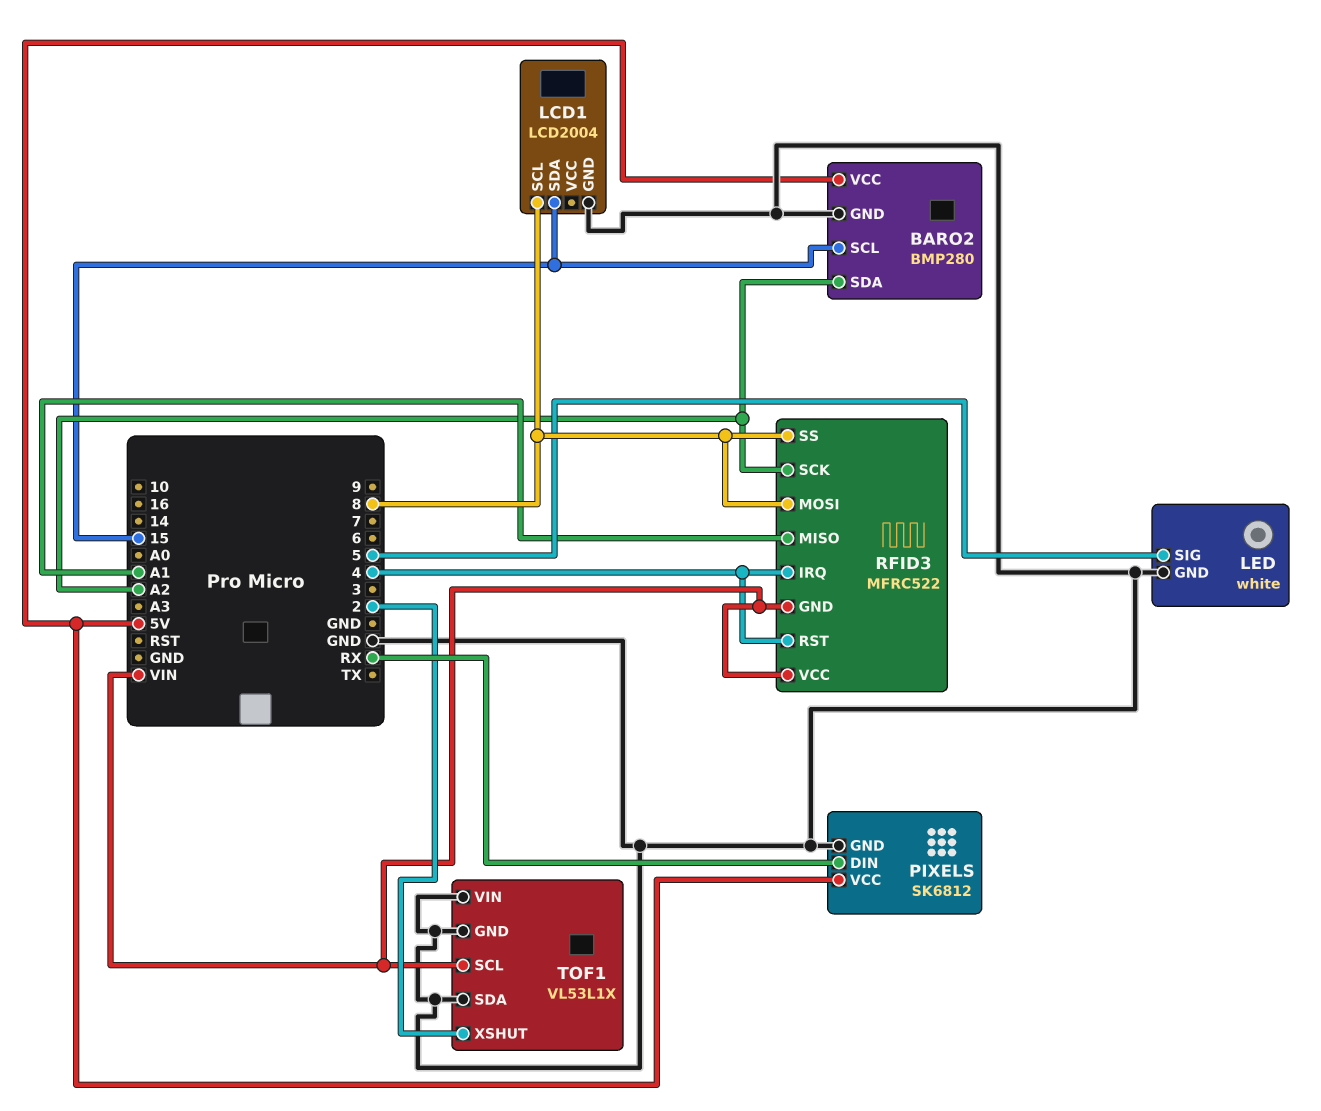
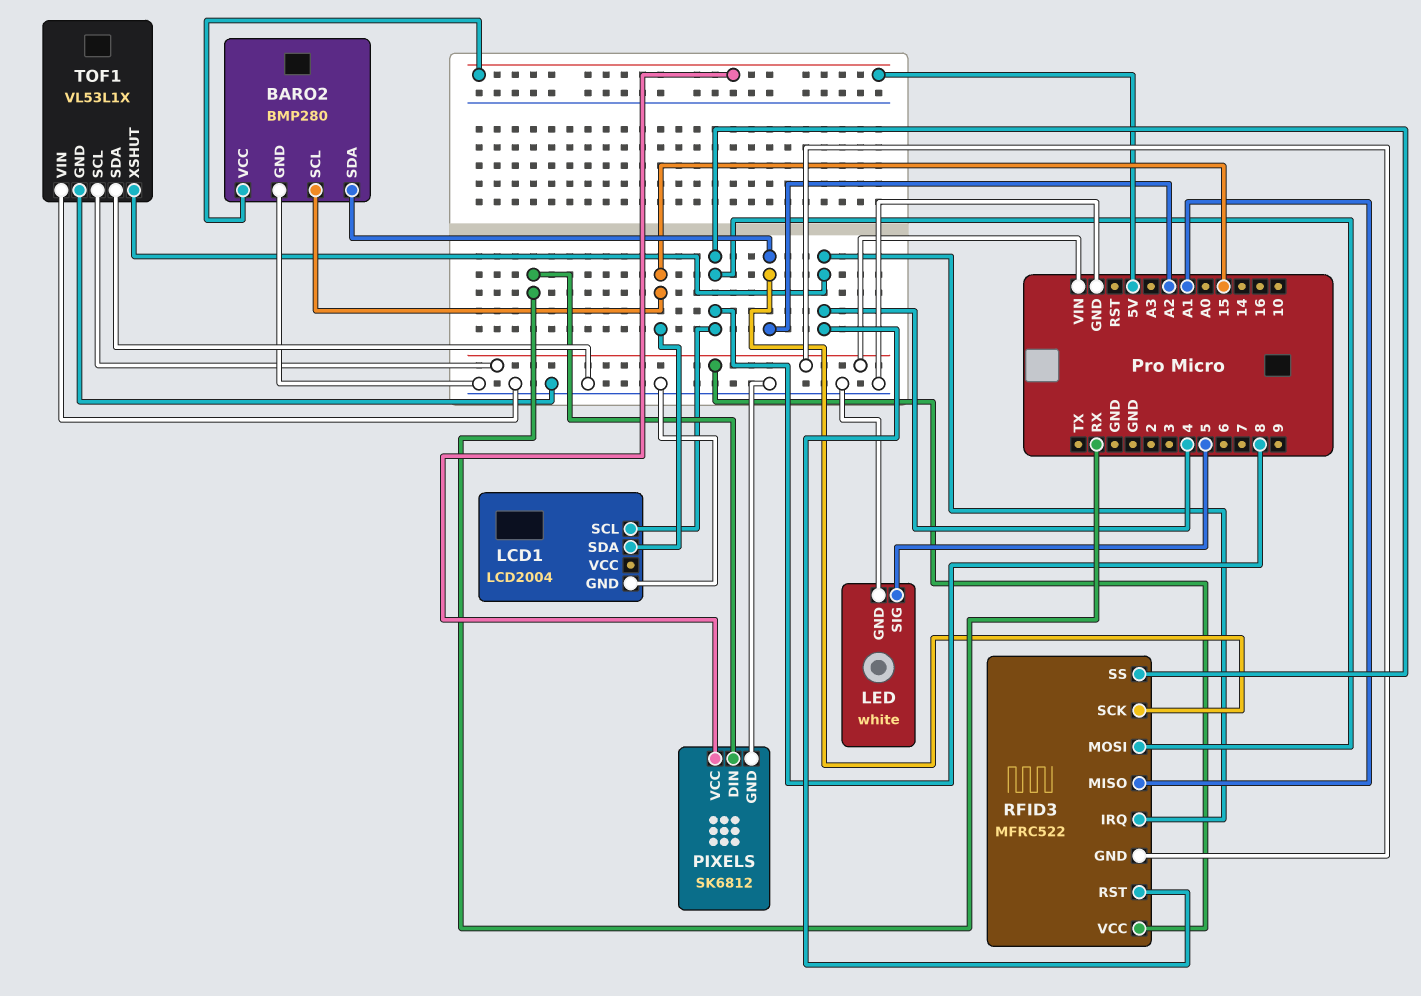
TOF1 pin XSHUT: 2 -> 4

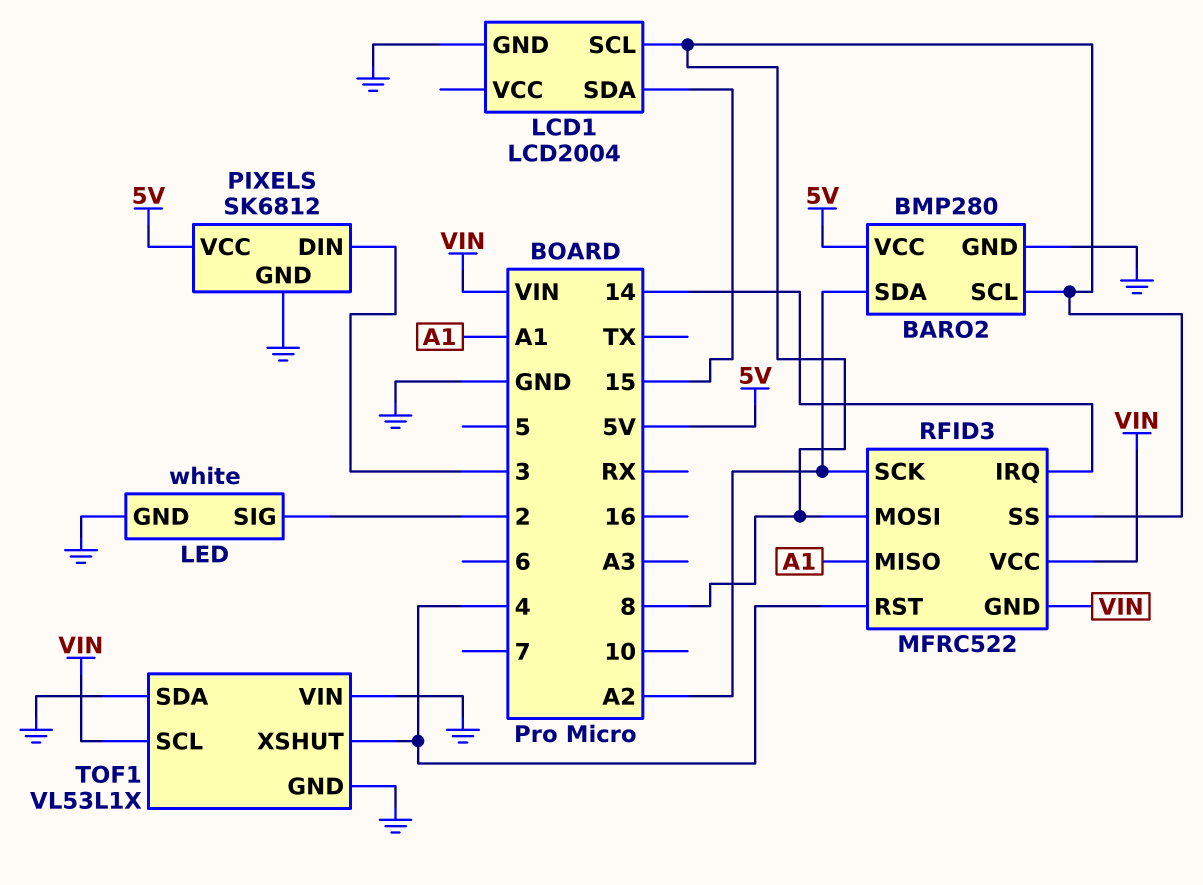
BARO2 pin SCL: 15 -> 8
LED pin SIG: 5 -> 2
PIXELS pin DIN: RX -> 3
RFID3 pin IRQ: 4 -> 14

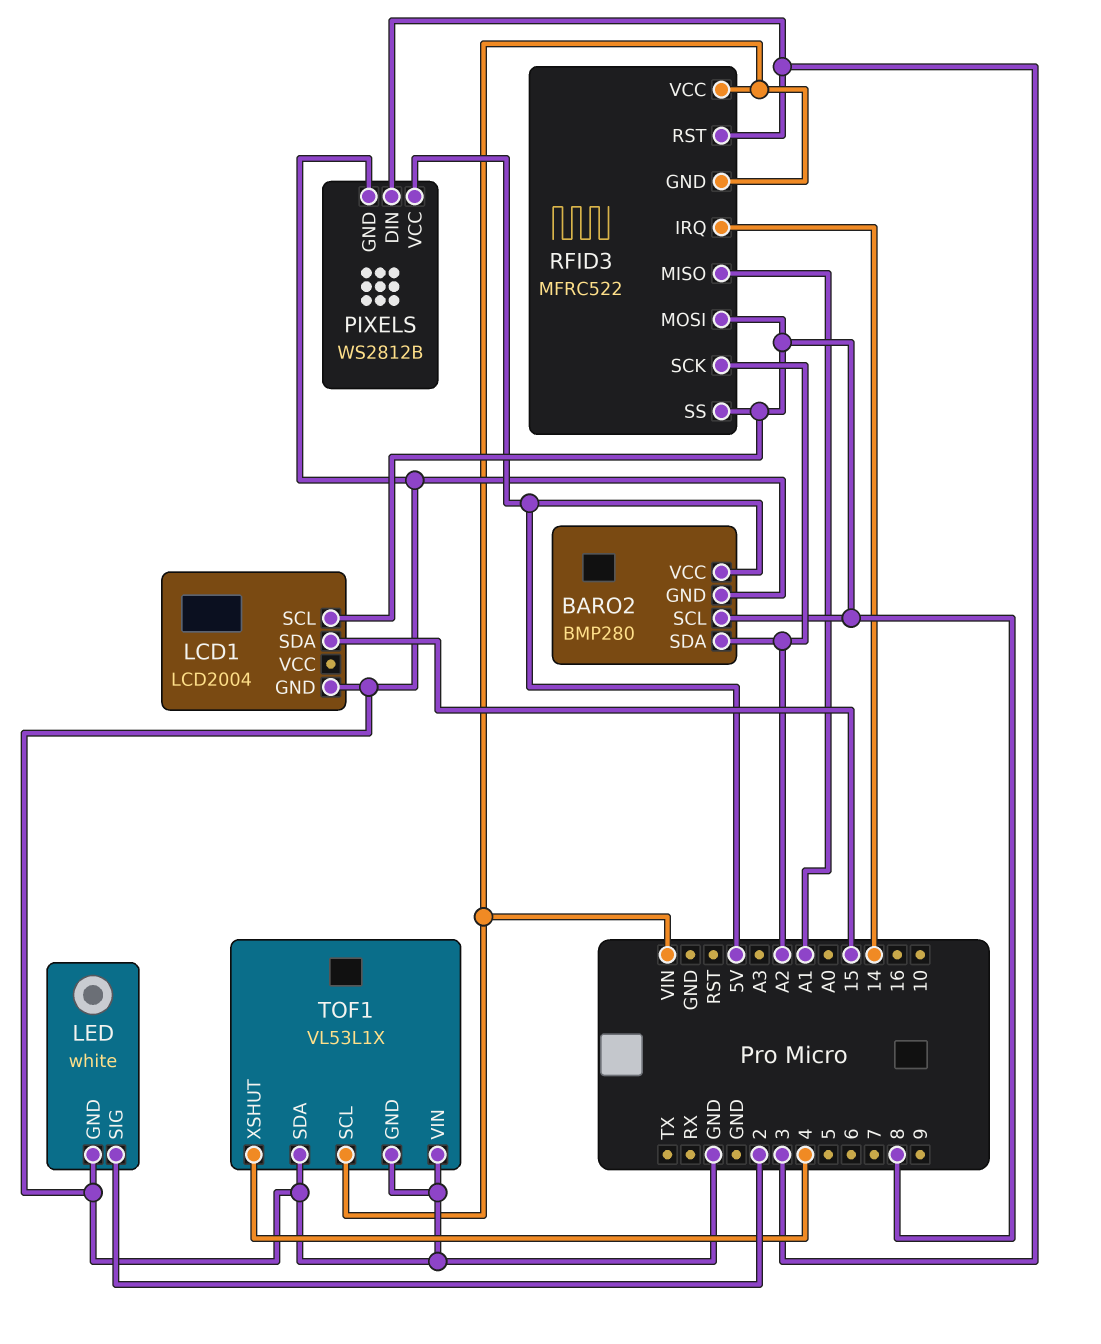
PIXELS: SK6812 -> WS2812B
RFID3 pin RST: 4 -> 3

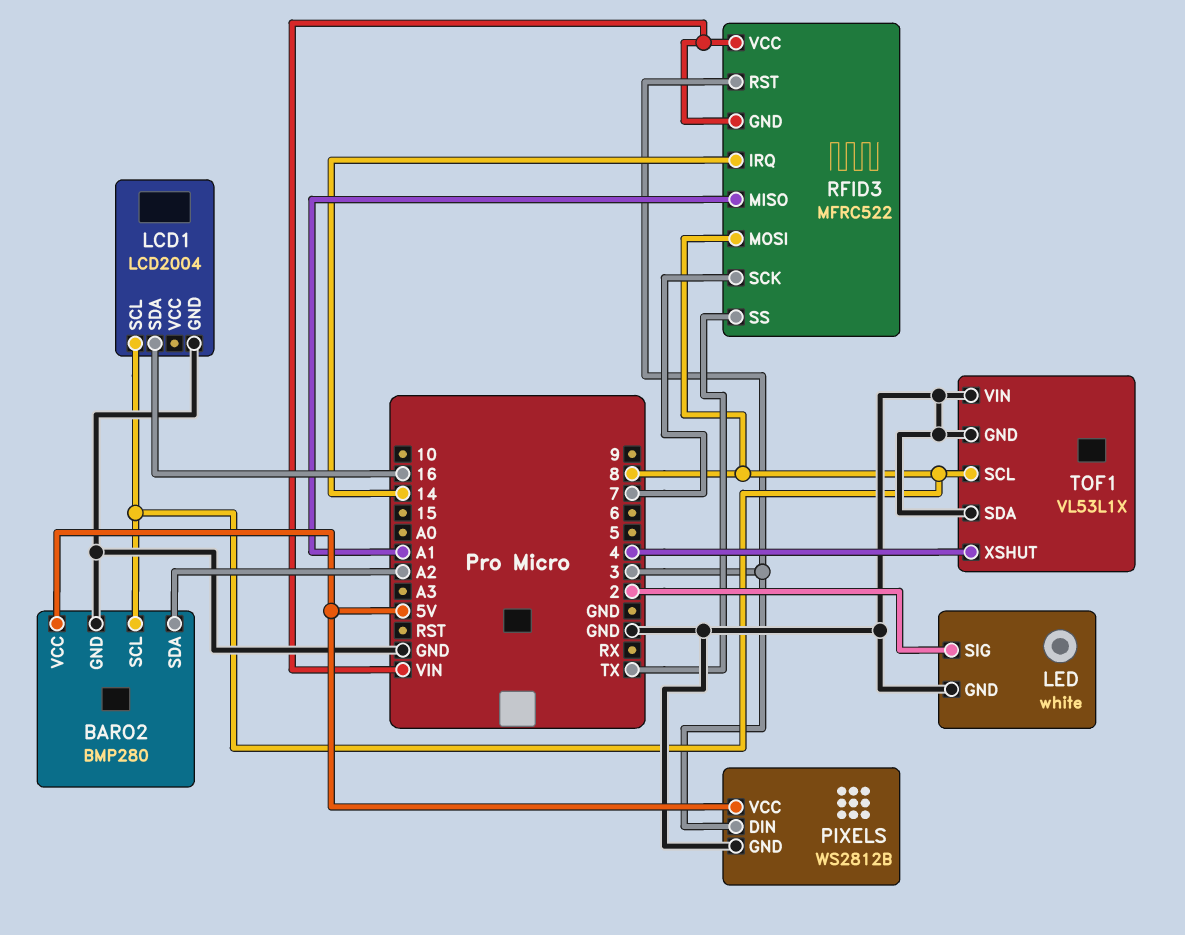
LCD1 pin SDA: 15 -> 16
RFID3 pin SCK: A2 -> 7
RFID3 pin SS: 8 -> TX
TOF1 pin SCL: VIN -> 8

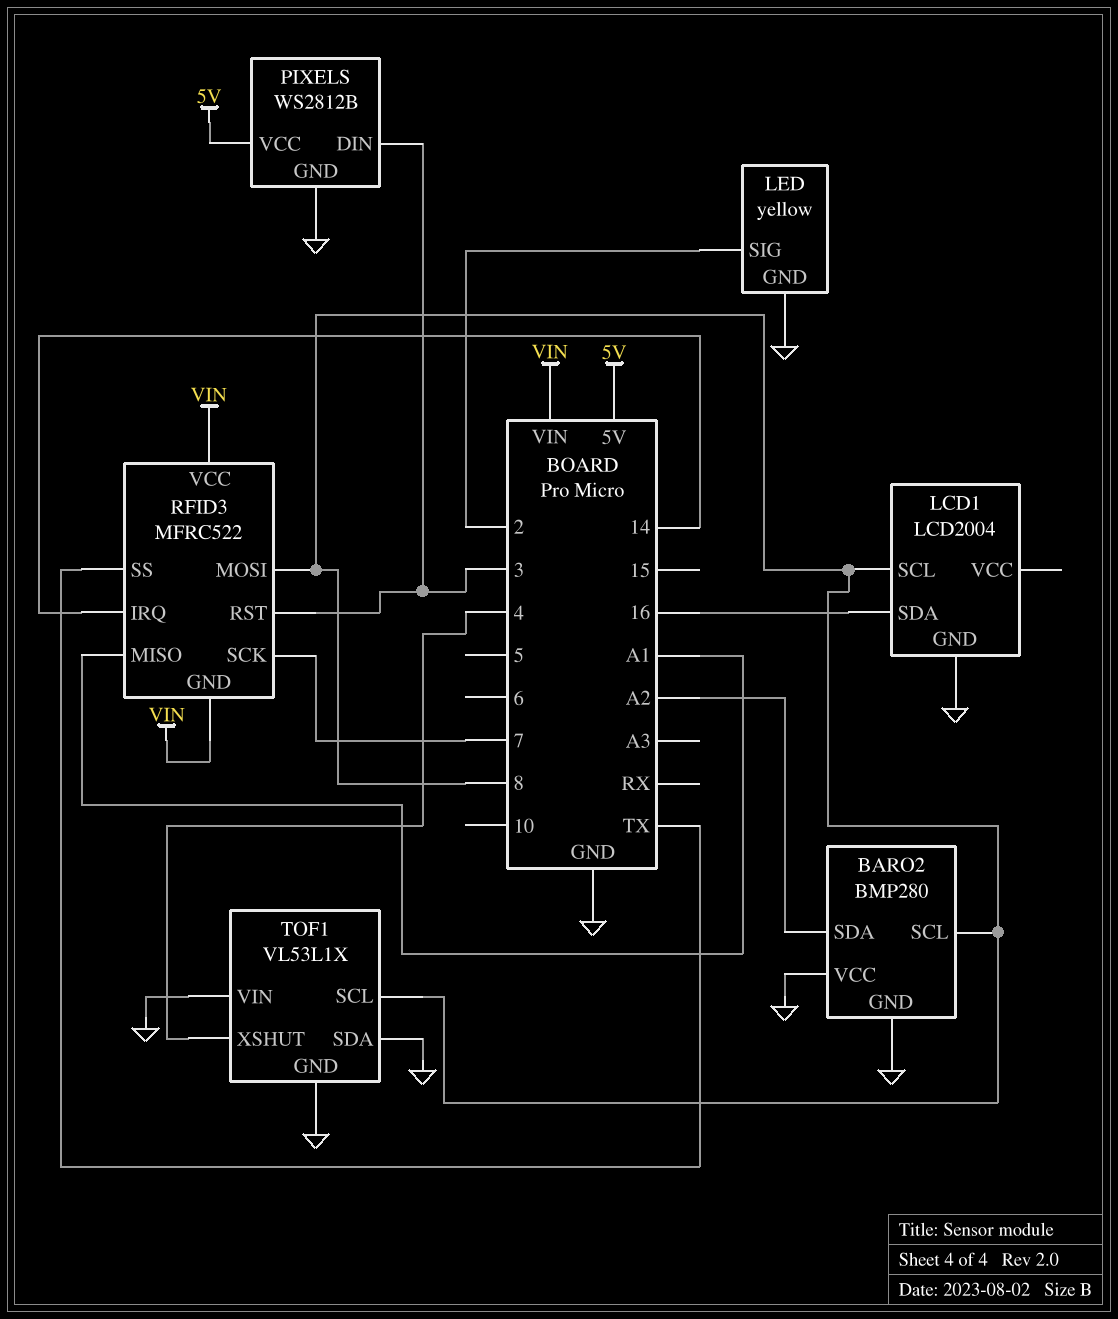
BARO2 pin VCC: 5V -> GND
LED: white -> yellow

